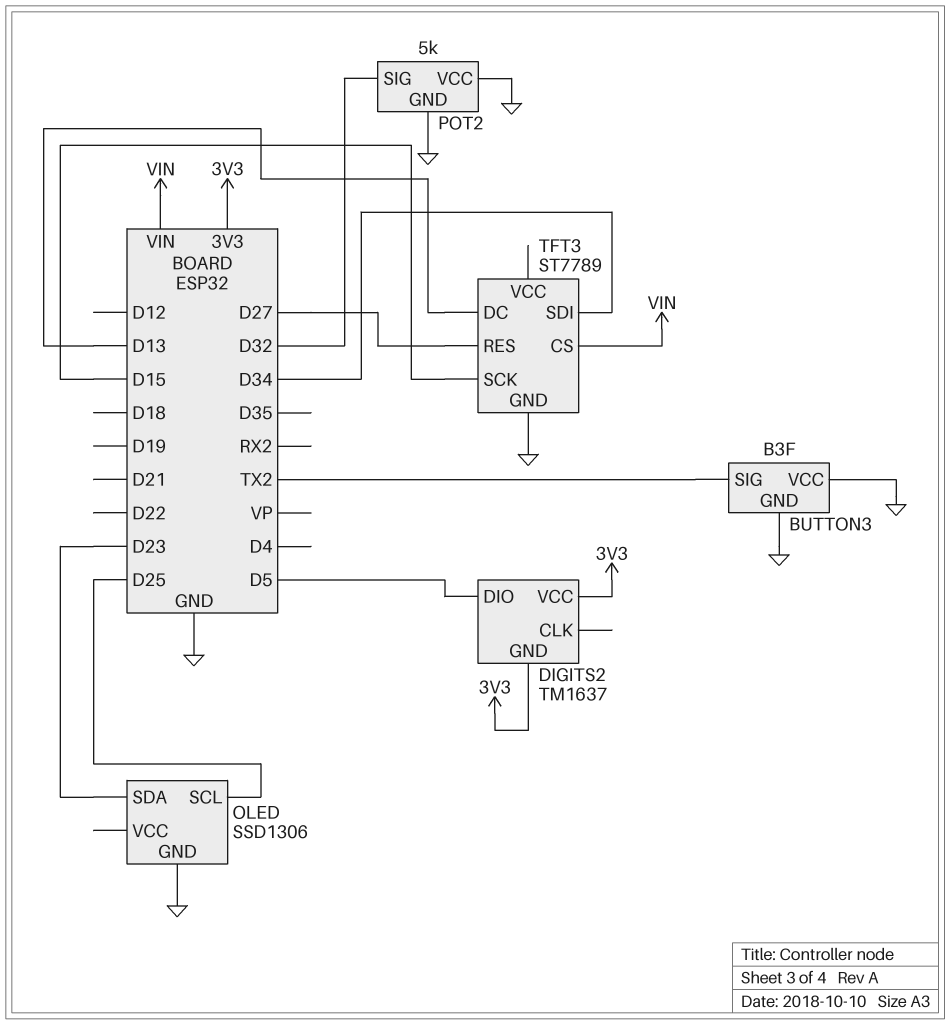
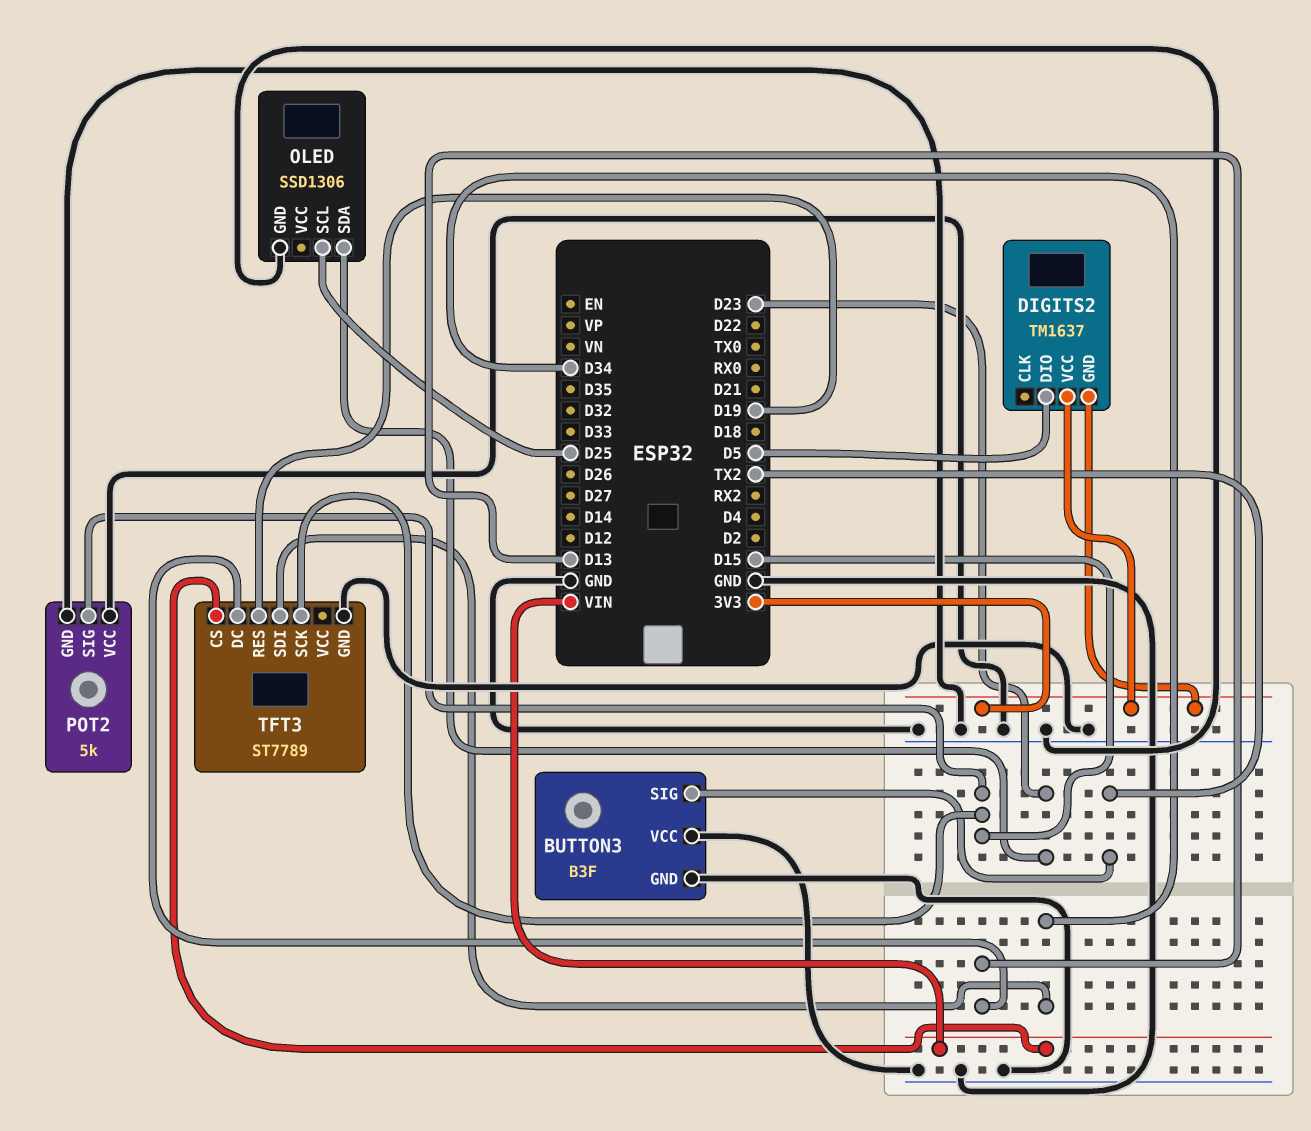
POT2 pin SIG: D32 -> D15
TFT3 pin RES: D27 -> D19

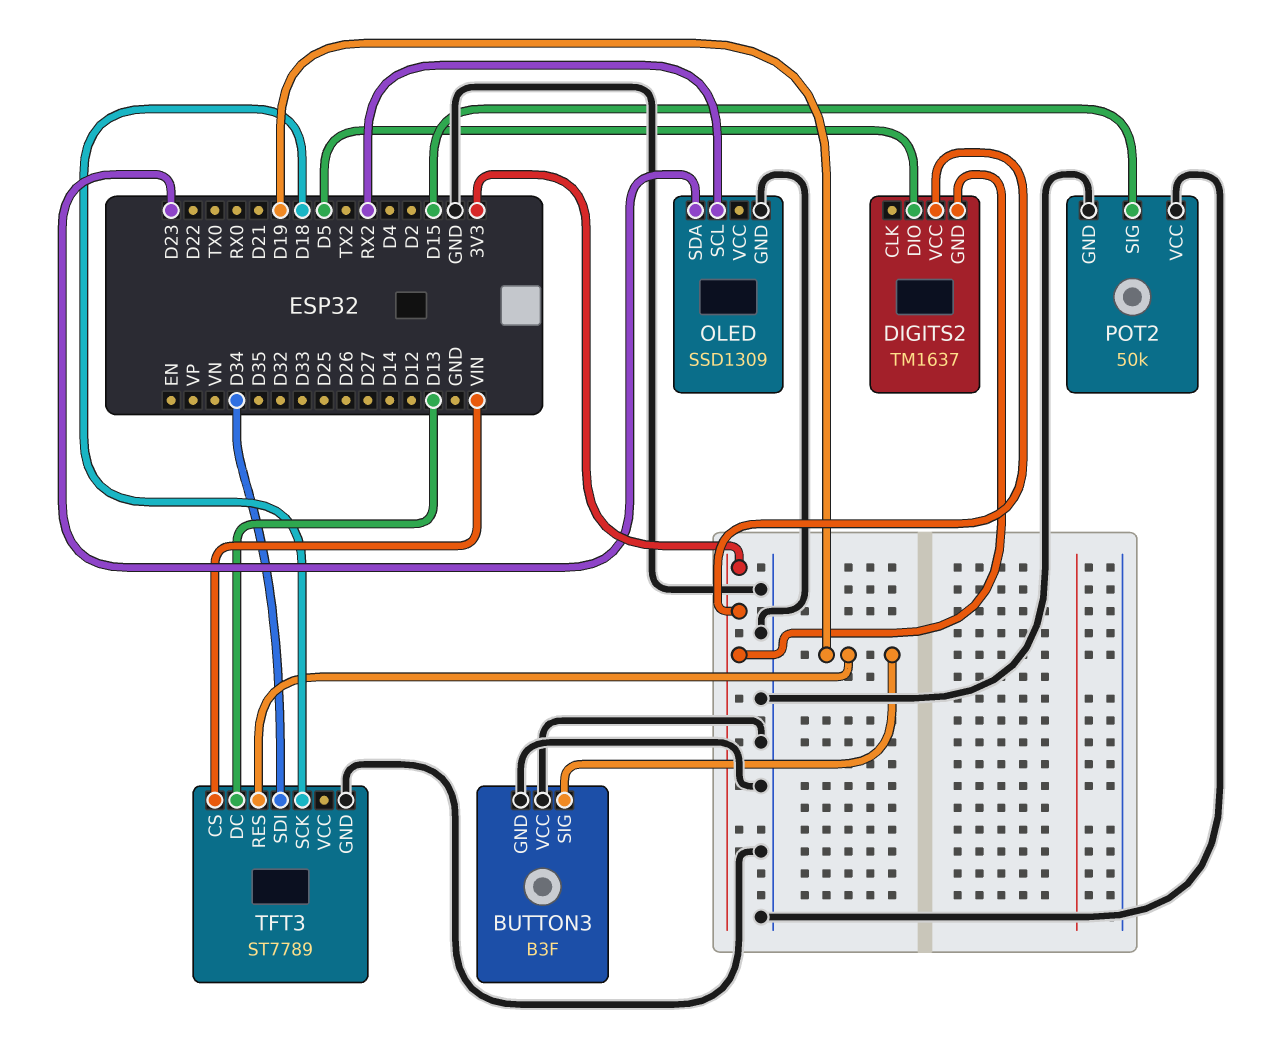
BUTTON3 pin SIG: TX2 -> D19
OLED: SSD1306 -> SSD1309
OLED pin SCL: D25 -> RX2
POT2: 5k -> 50k
TFT3 pin SCK: D15 -> D18

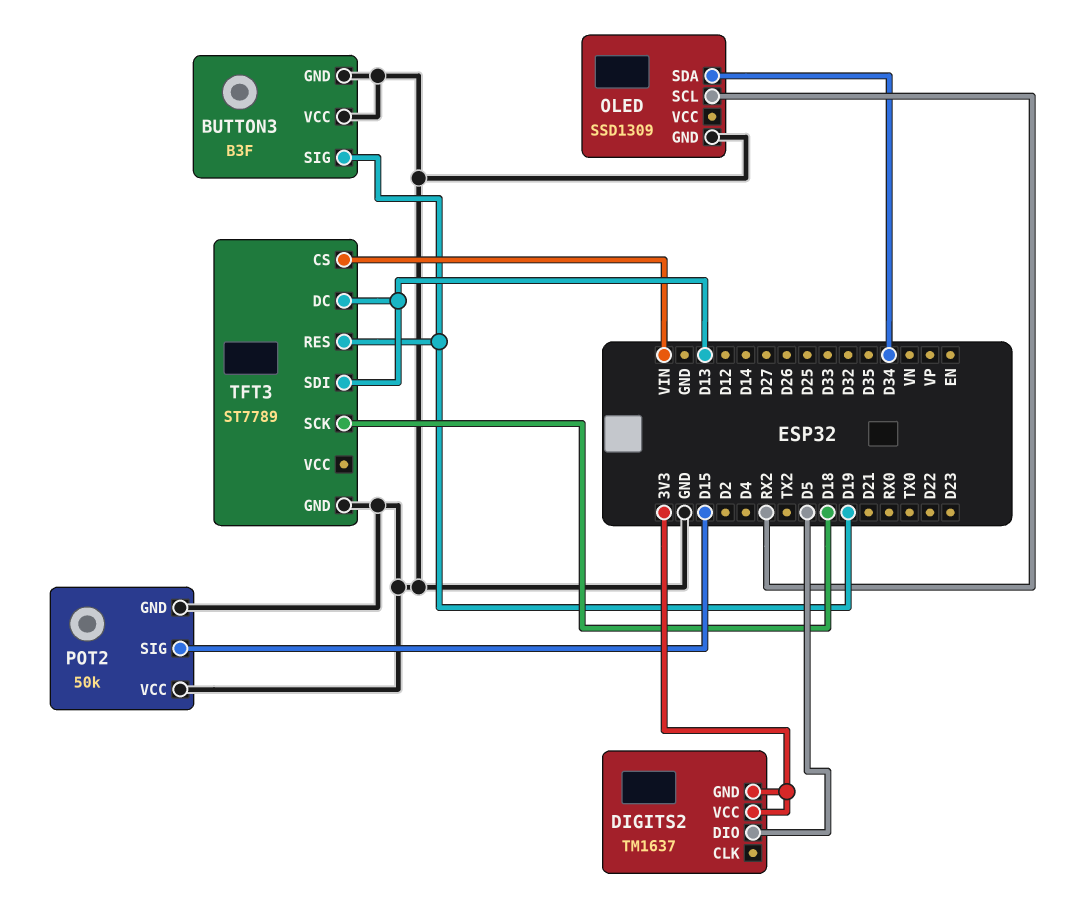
OLED pin SDA: D23 -> D34
TFT3 pin SDI: D34 -> D13

